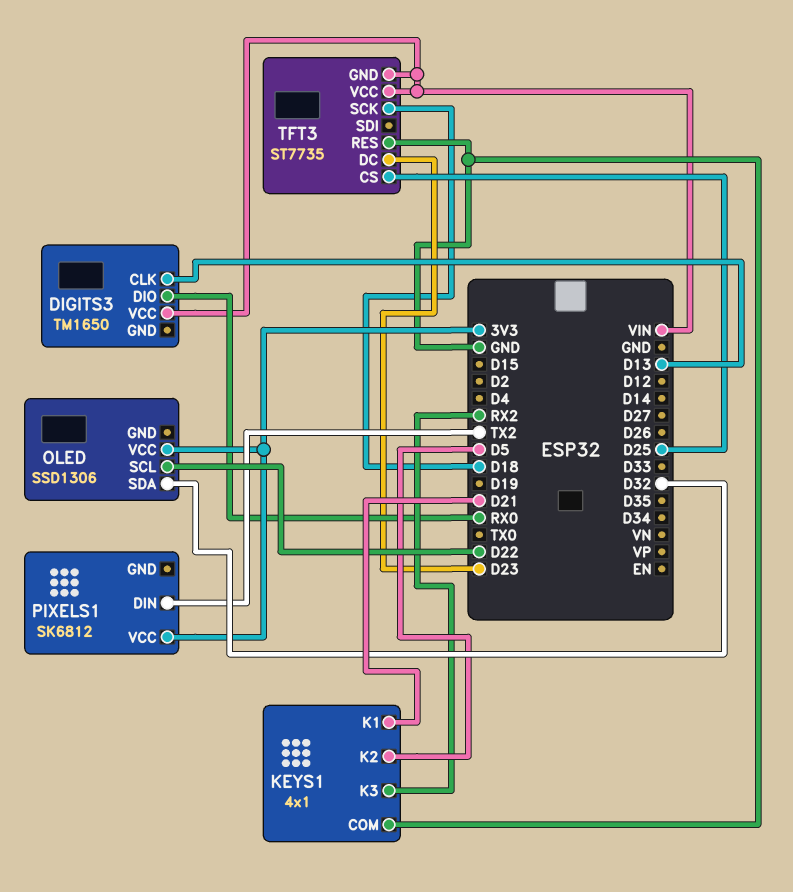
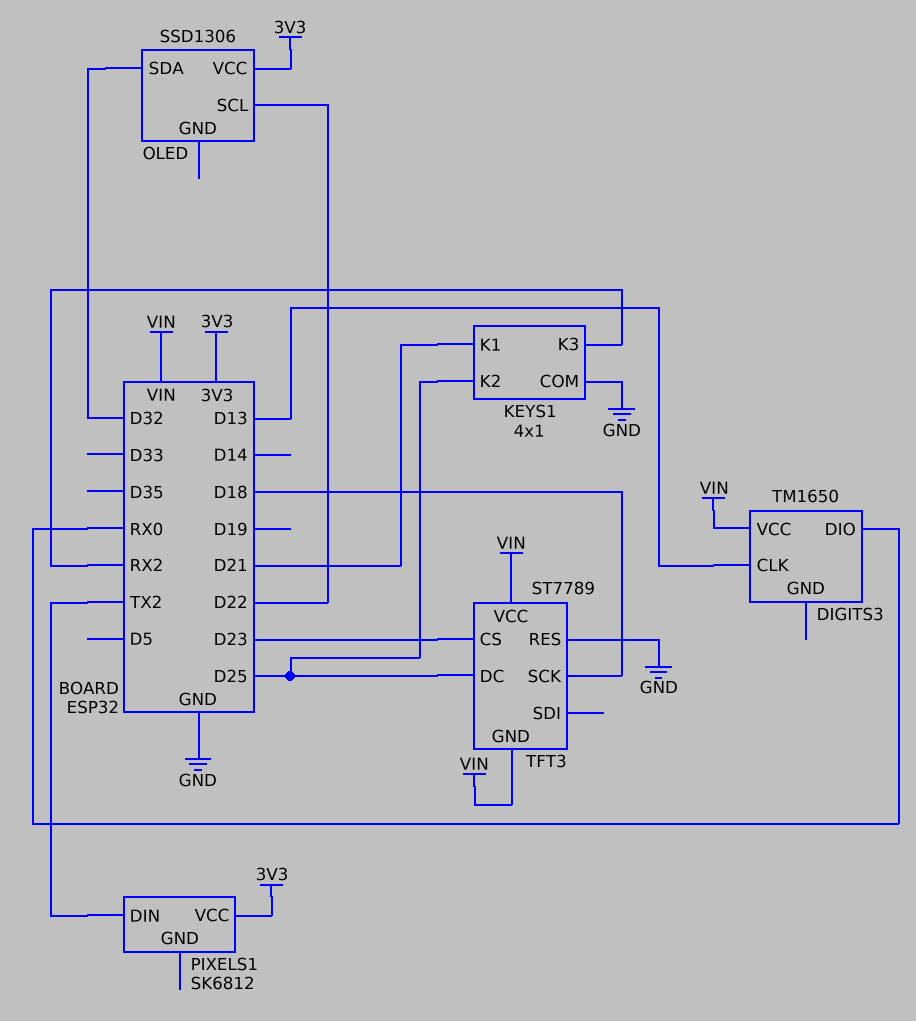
KEYS1 pin K2: D5 -> D25
TFT3: ST7735 -> ST7789
TFT3 pin CS: D25 -> D23
TFT3 pin DC: D23 -> D25

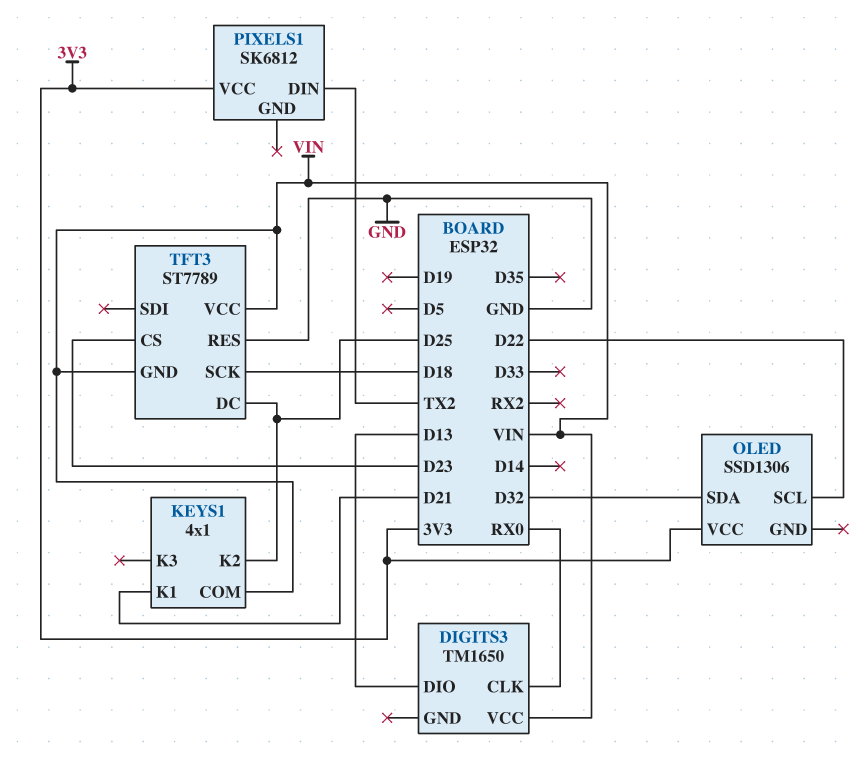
DIGITS3 pin CLK: D13 -> RX0
DIGITS3 pin DIO: RX0 -> D13
KEYS1 pin COM: GND -> VIN
KEYS1 pin K3: RX2 -> none

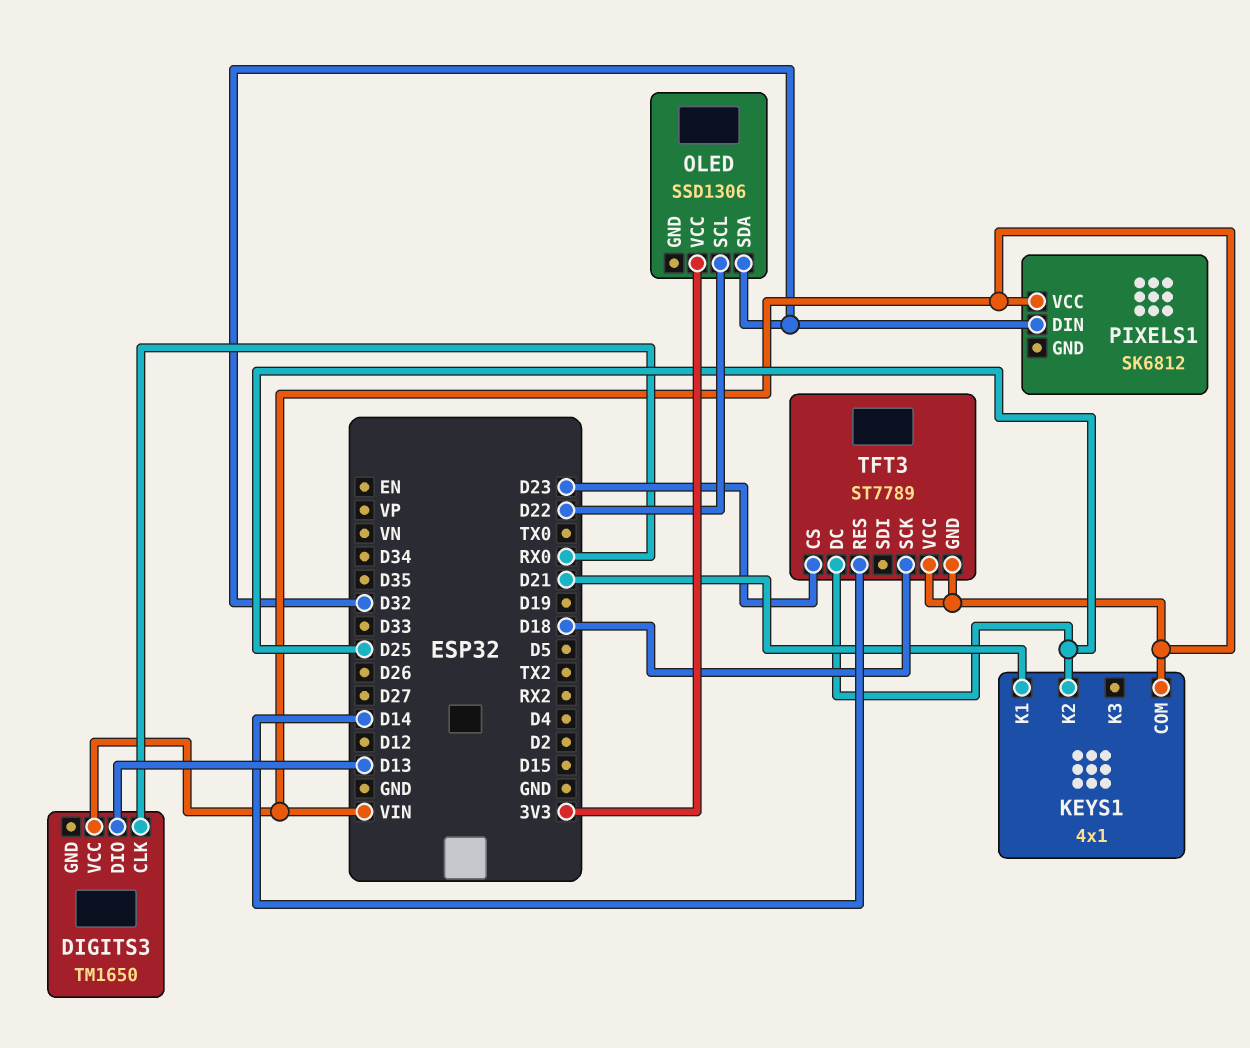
PIXELS1 pin DIN: TX2 -> D32
PIXELS1 pin VCC: 3V3 -> VIN
TFT3 pin RES: GND -> D14

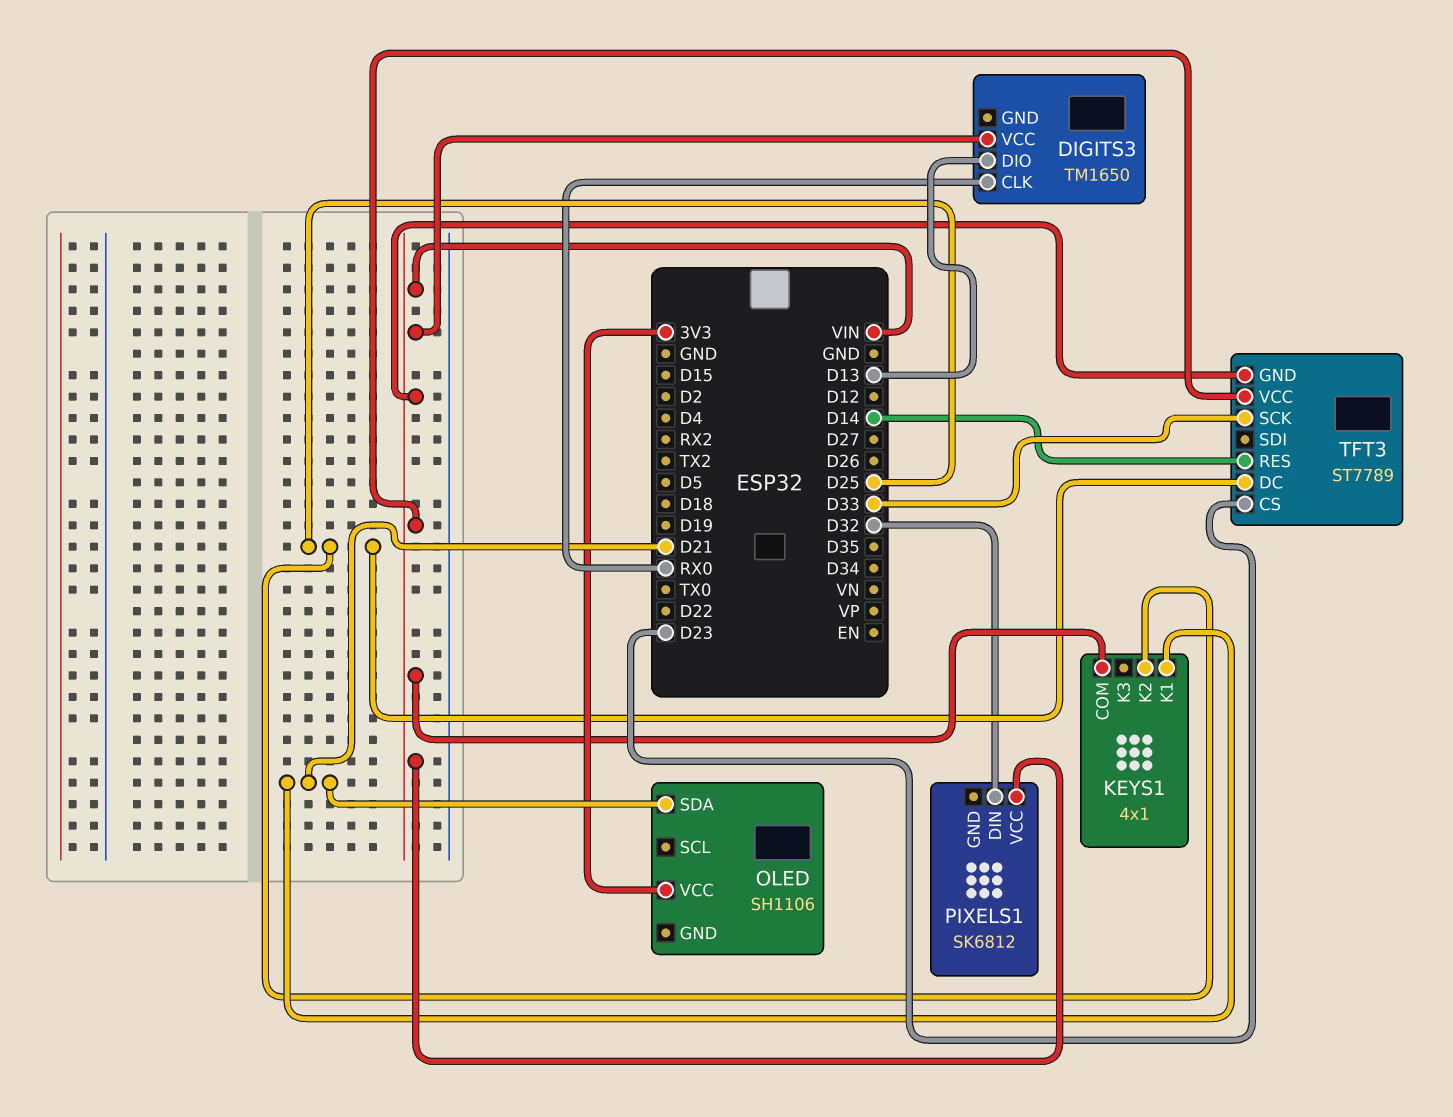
OLED: SSD1306 -> SH1106
OLED pin SCL: D22 -> none
OLED pin SDA: D32 -> D21
TFT3 pin SCK: D18 -> D33

